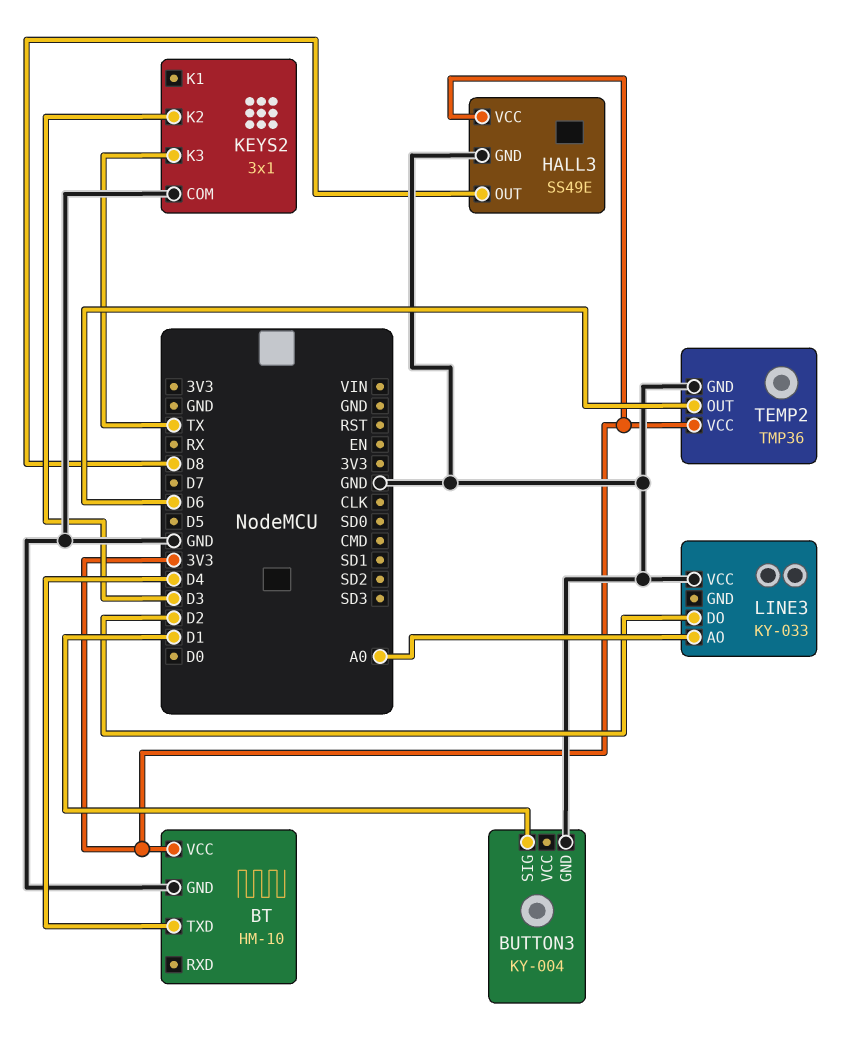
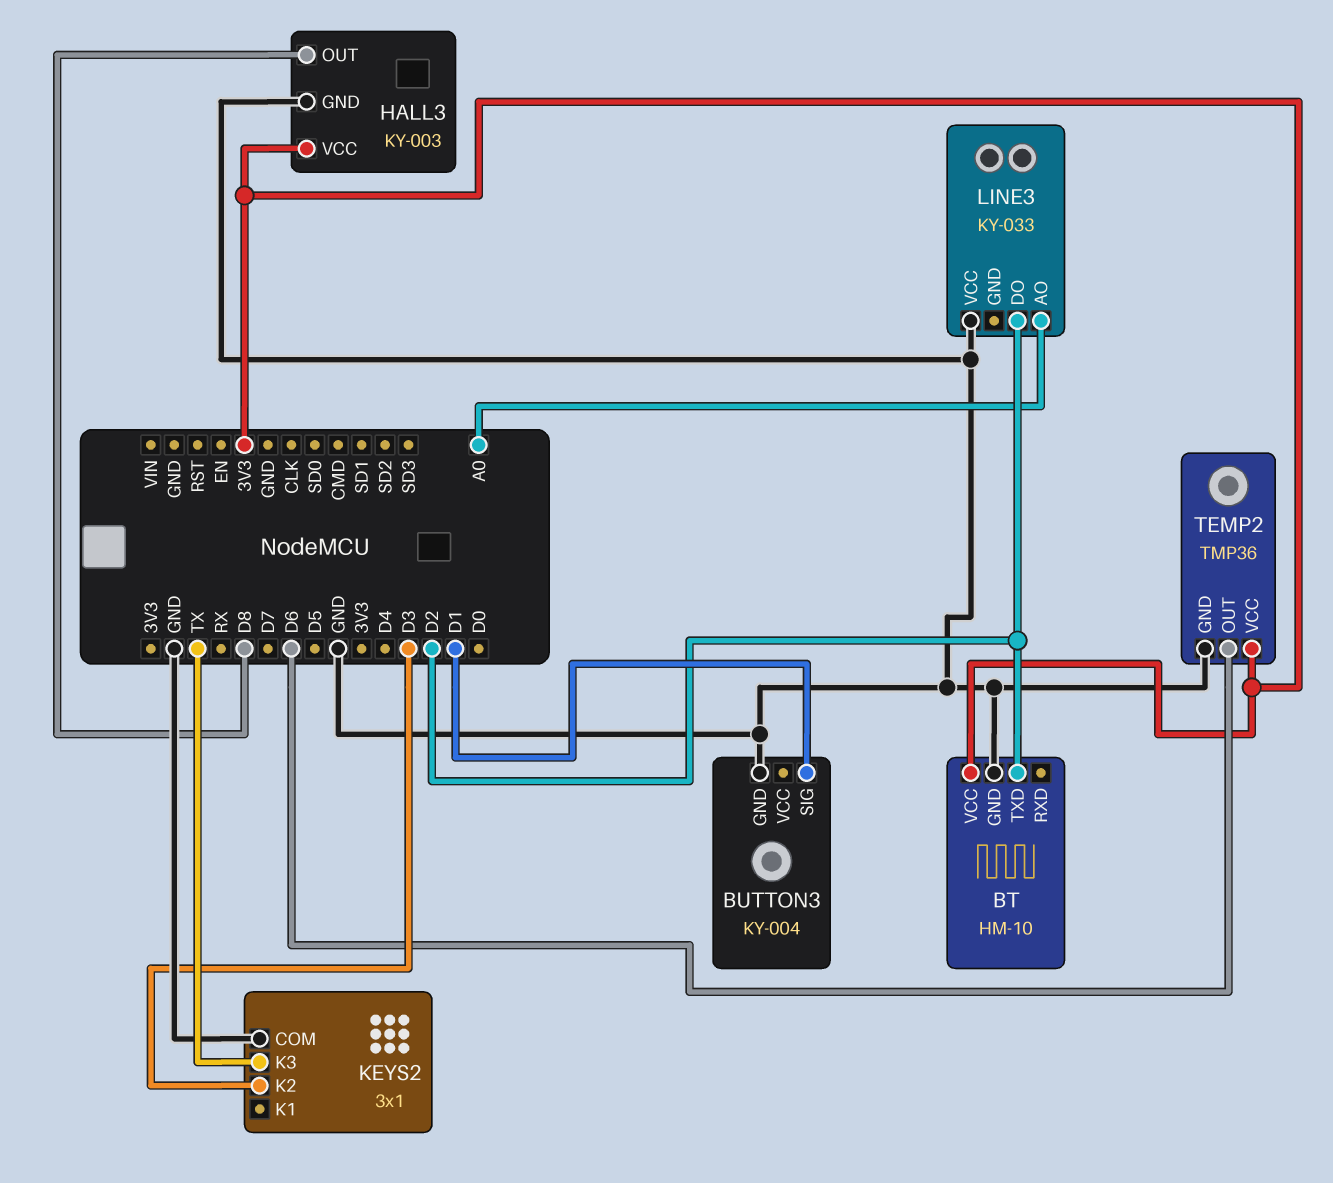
BT pin TXD: D4 -> D2
HALL3: SS49E -> KY-003

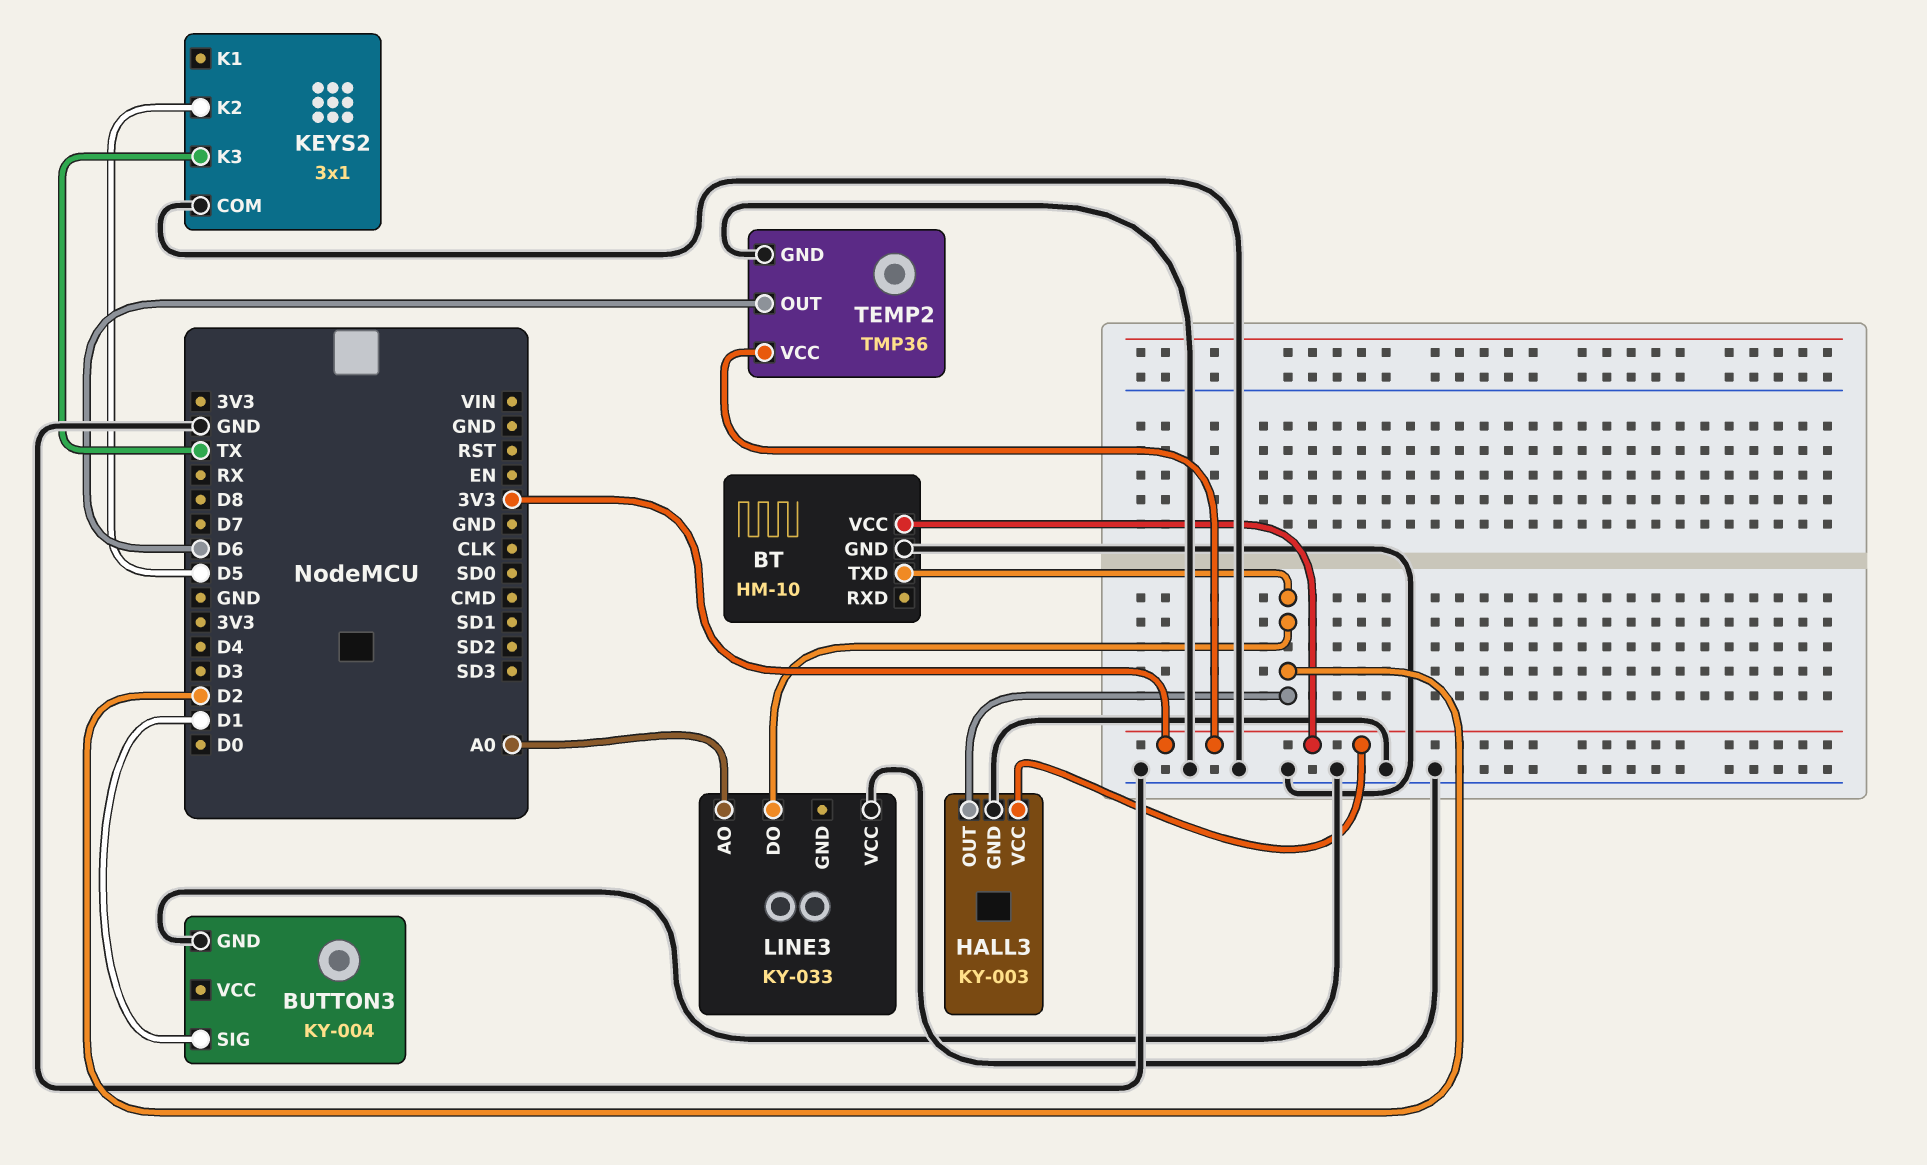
HALL3 pin OUT: D8 -> D2
KEYS2 pin K2: D3 -> D5

